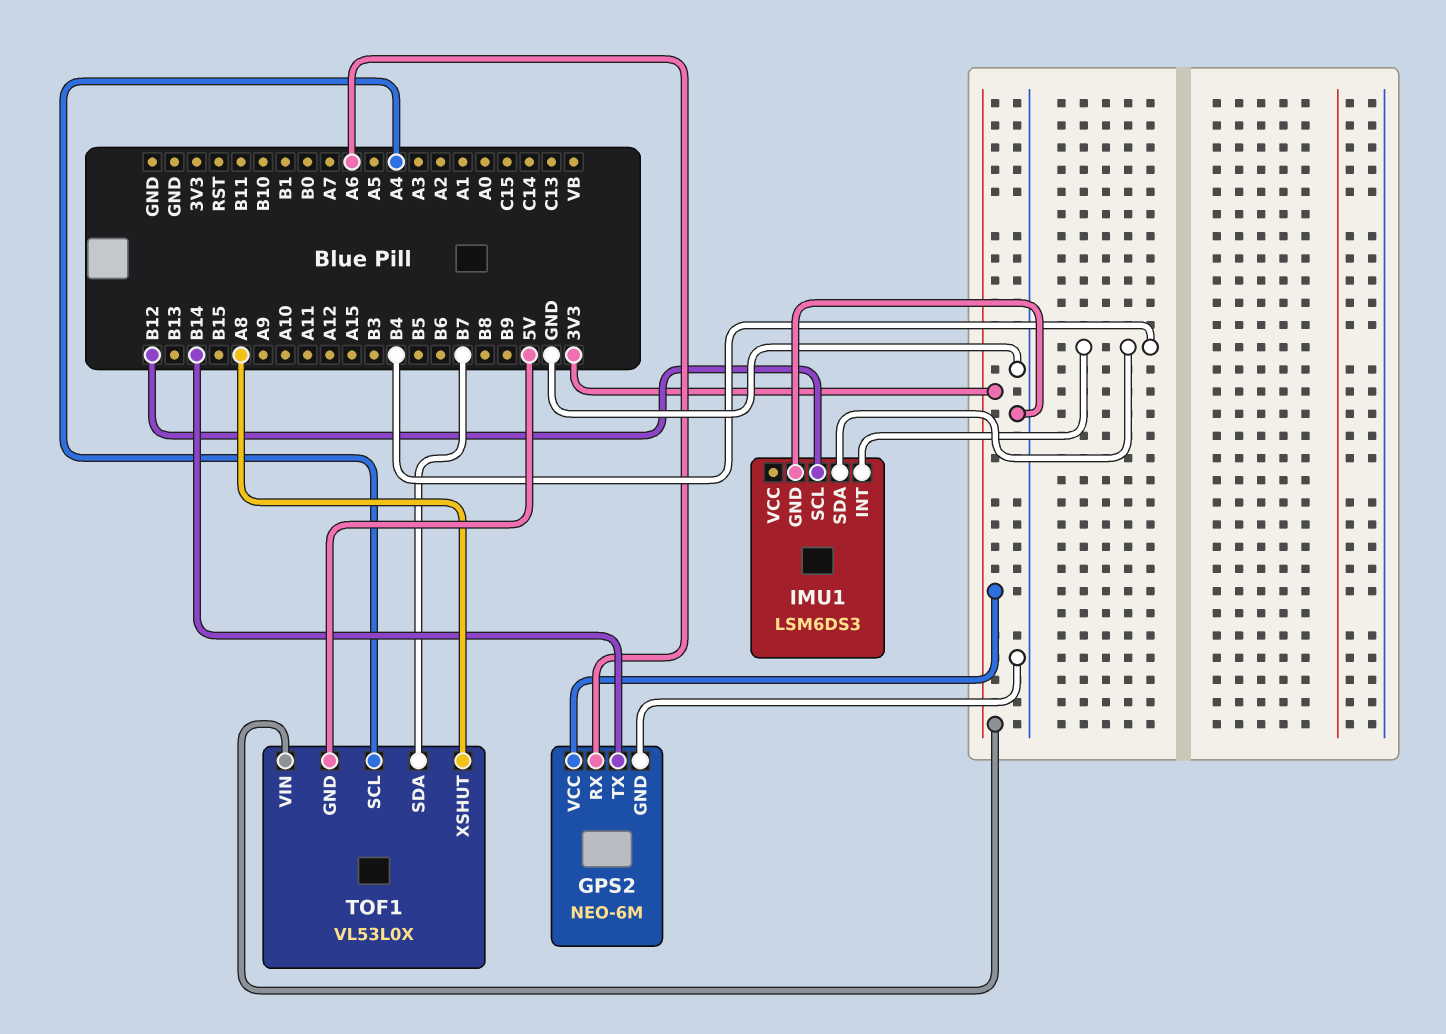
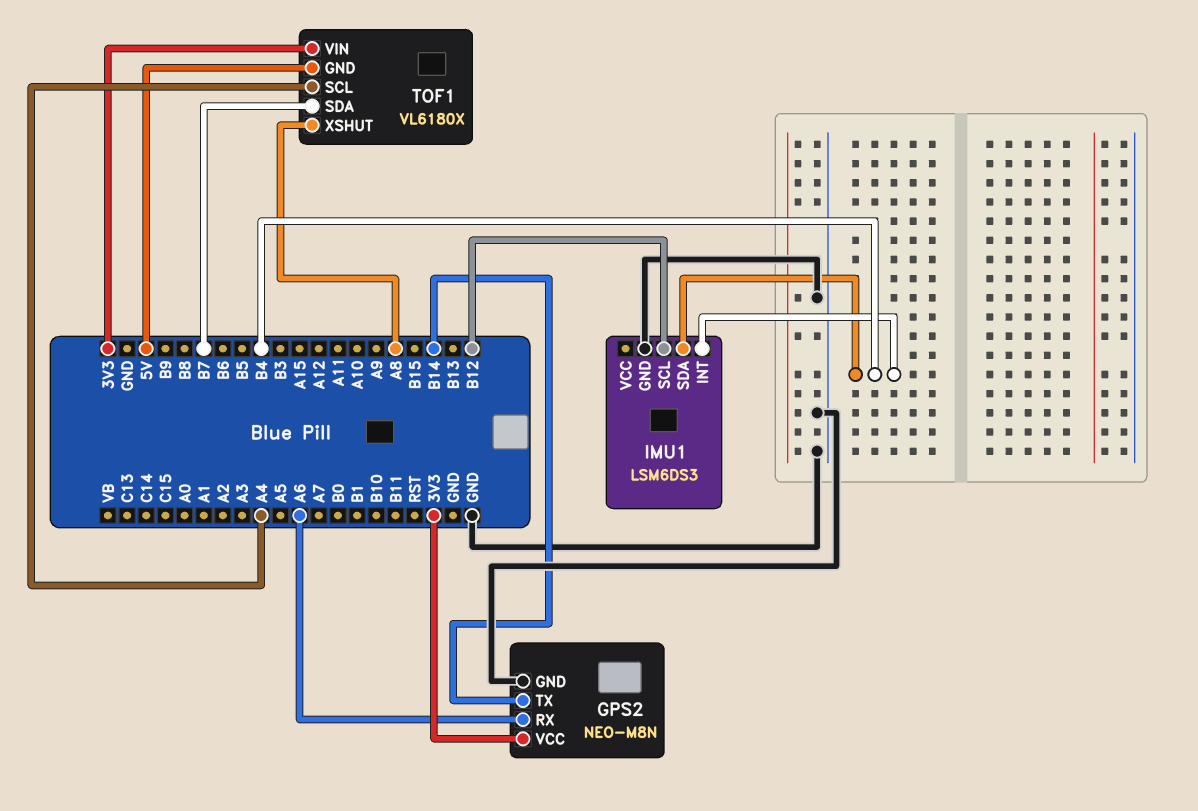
GPS2: NEO-6M -> NEO-M8N
TOF1: VL53L0X -> VL6180X

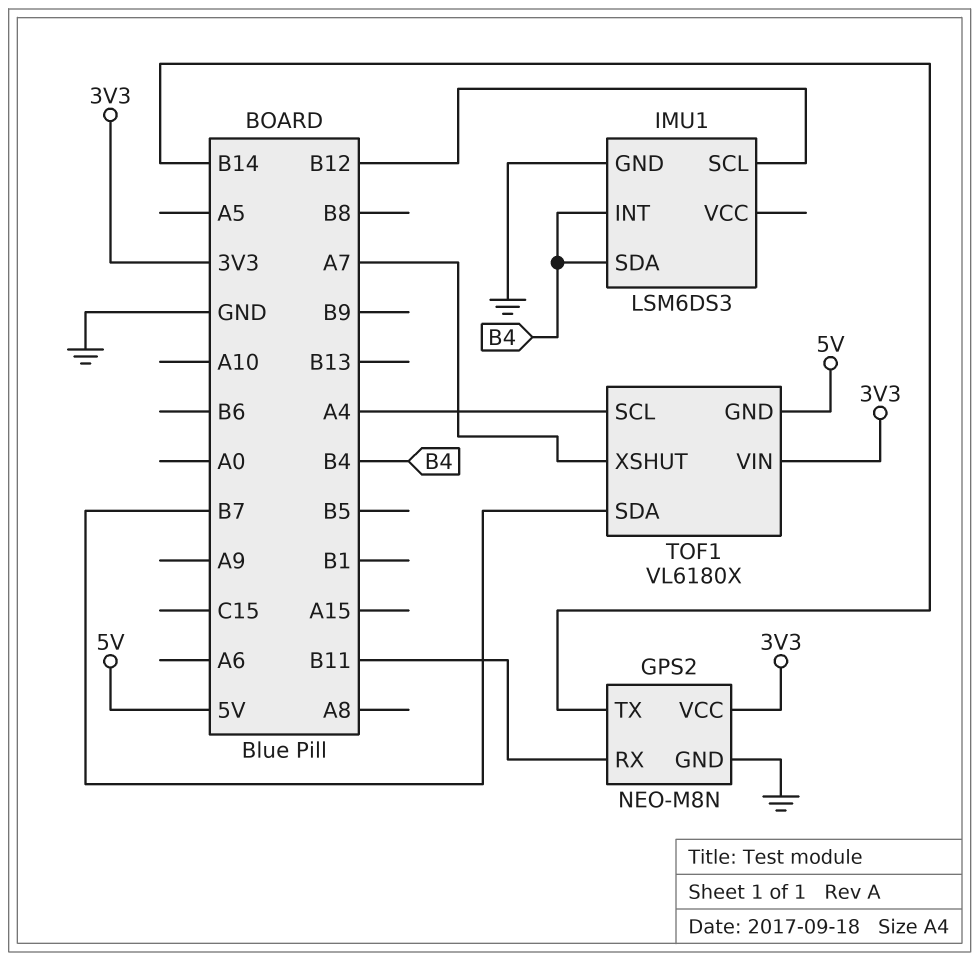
GPS2 pin RX: A6 -> B11
TOF1 pin XSHUT: A8 -> A7

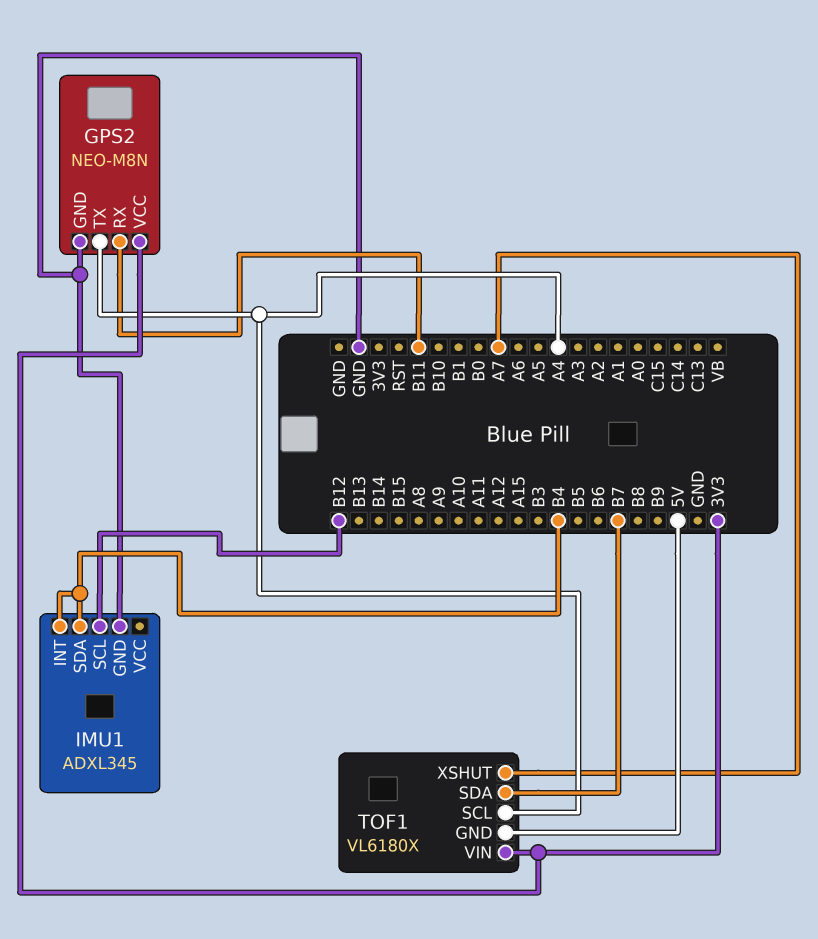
GPS2 pin TX: B14 -> A4
IMU1: LSM6DS3 -> ADXL345

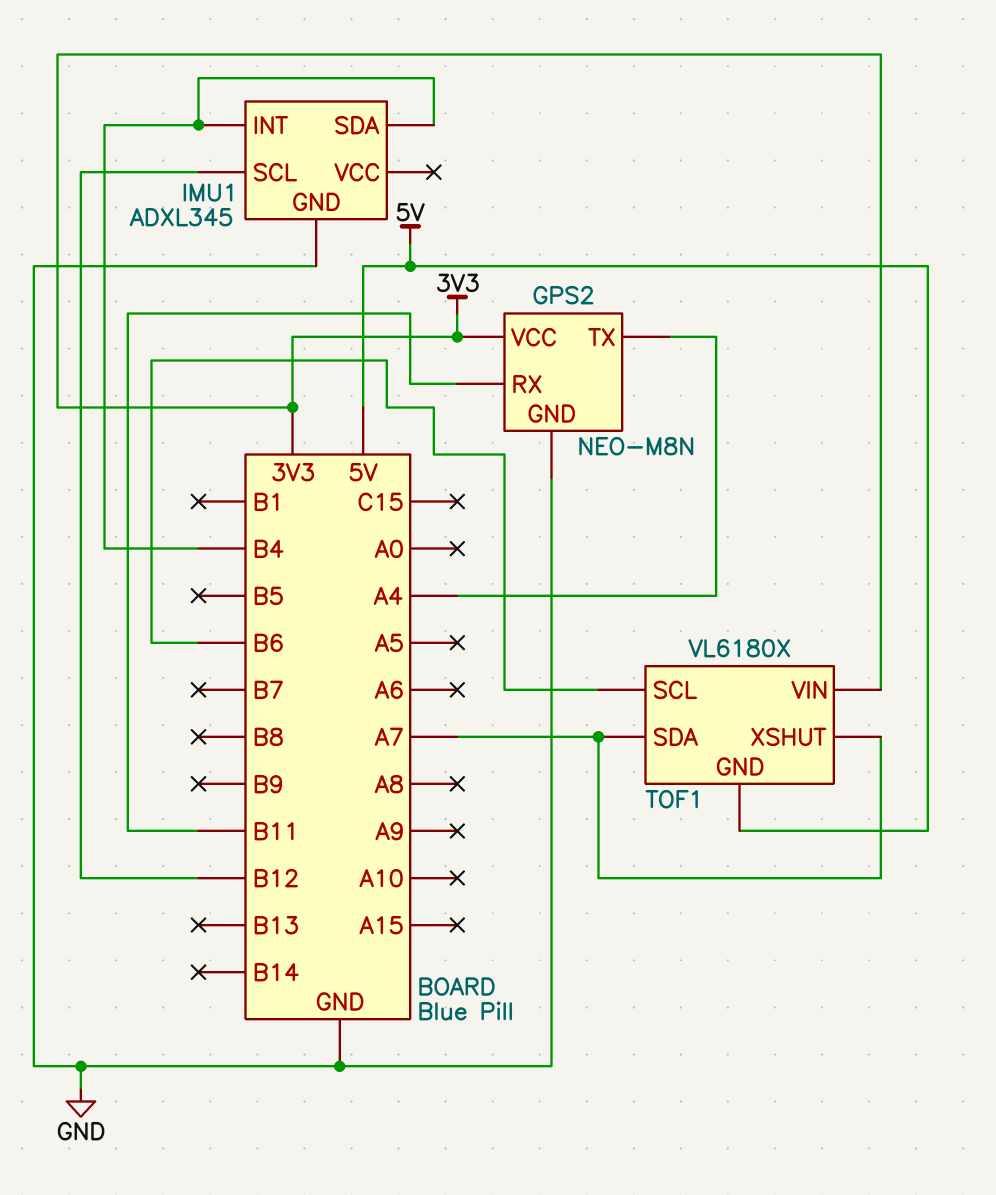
TOF1 pin SCL: A4 -> B6
TOF1 pin SDA: B7 -> A7

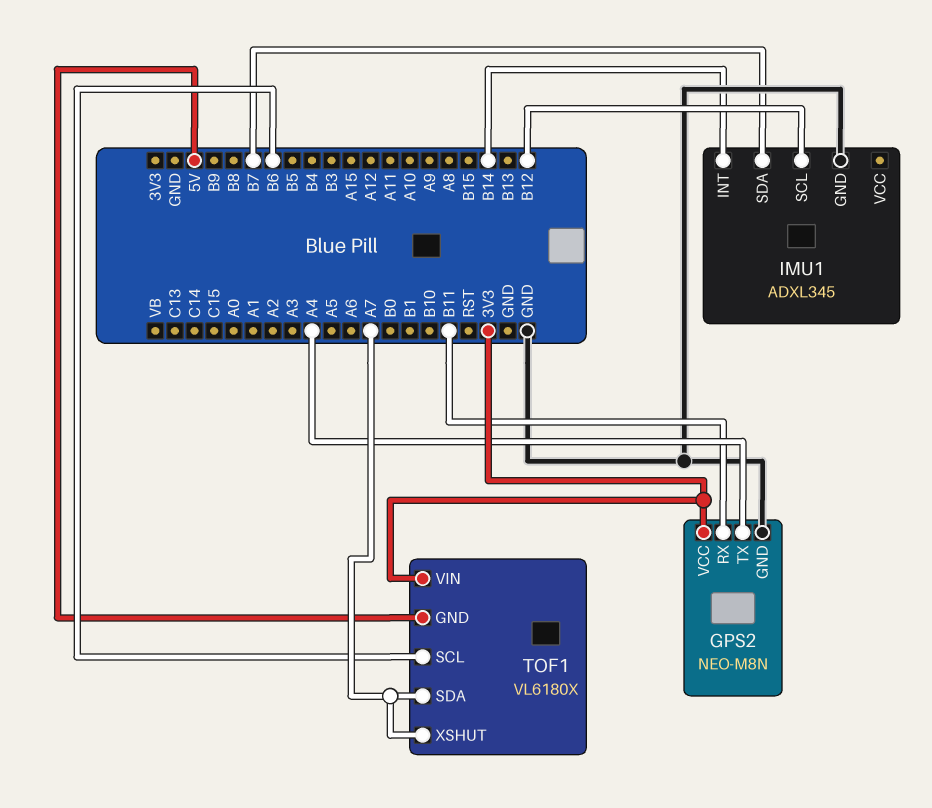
IMU1 pin INT: B4 -> B14
IMU1 pin SDA: B4 -> B7

